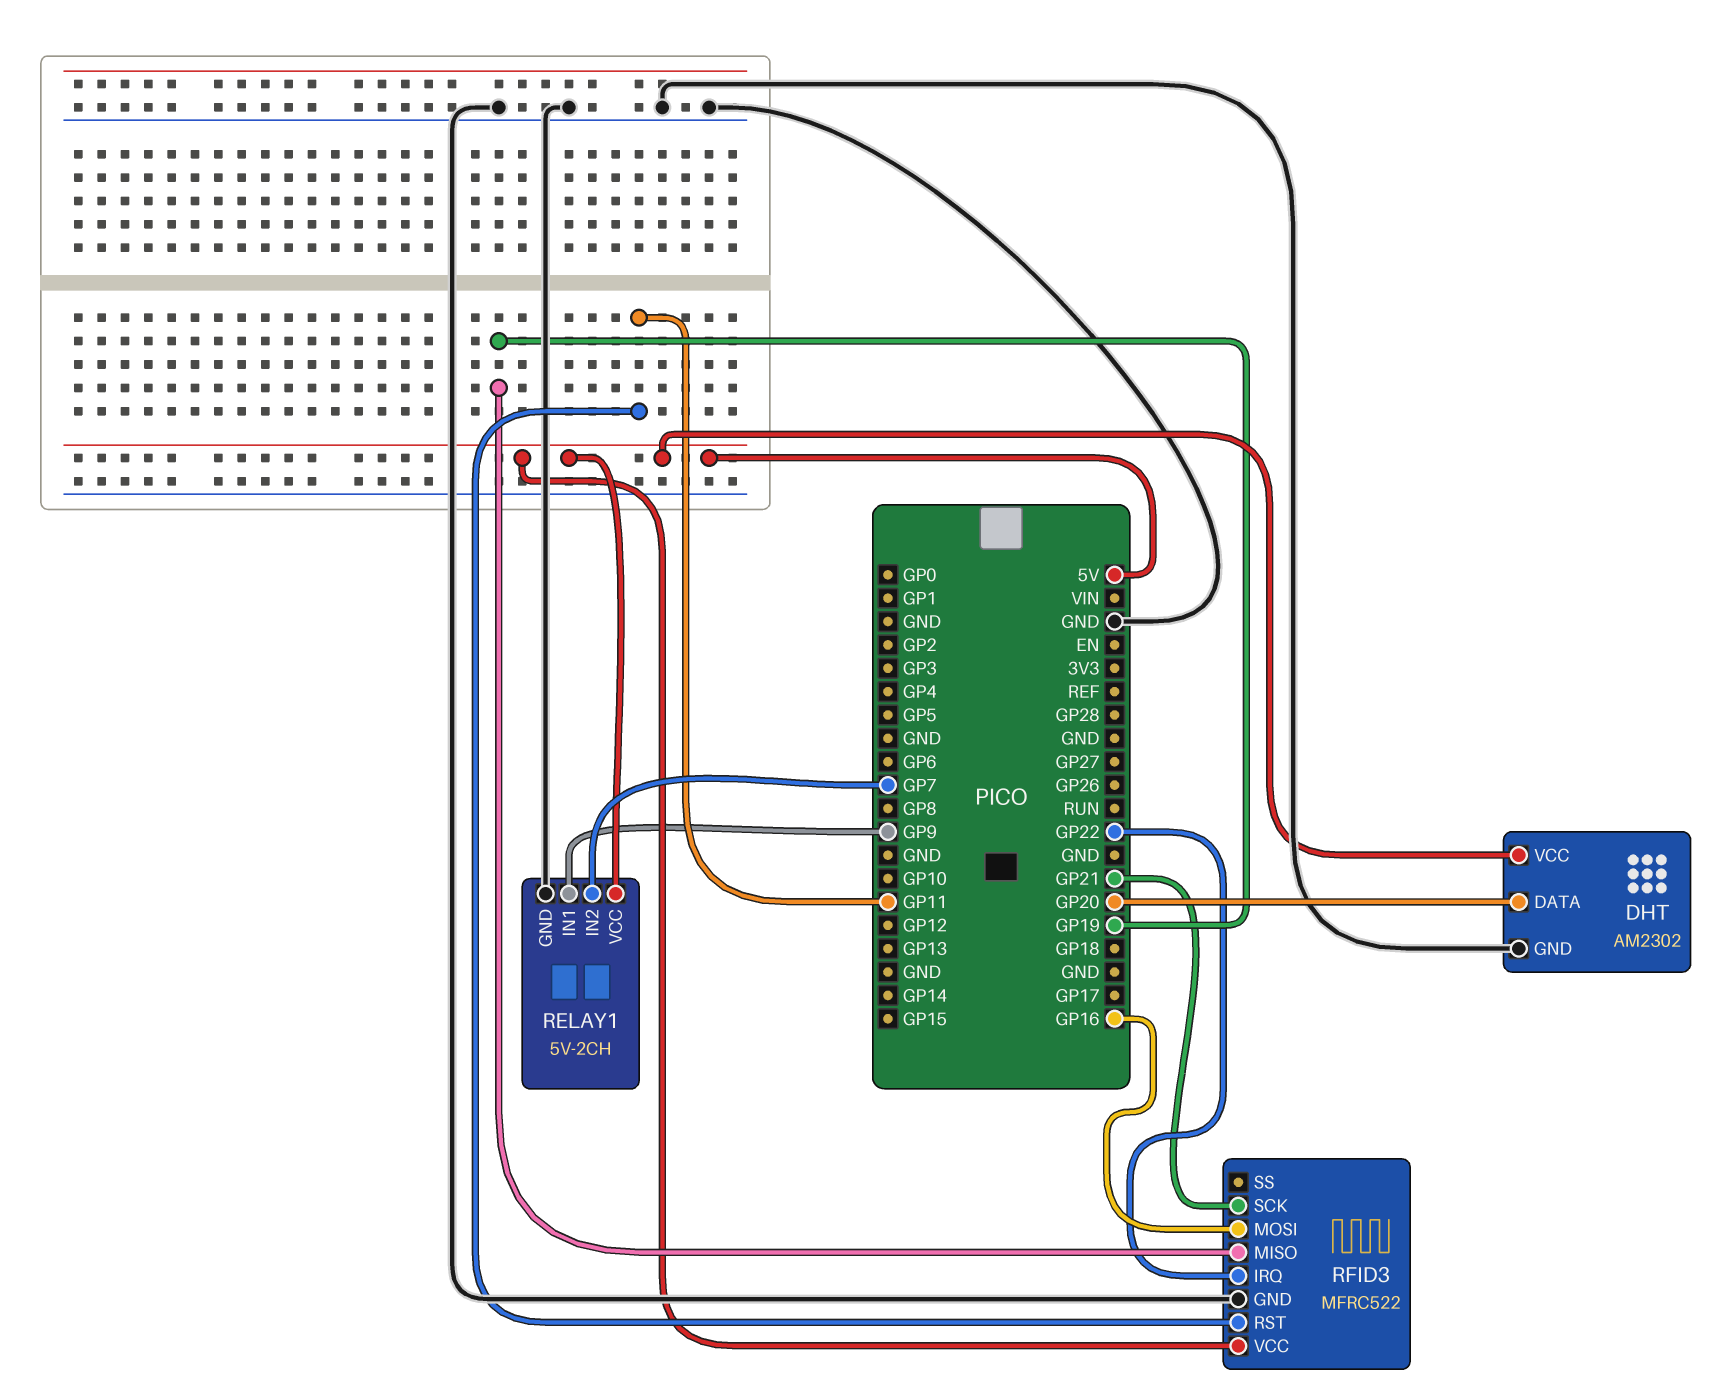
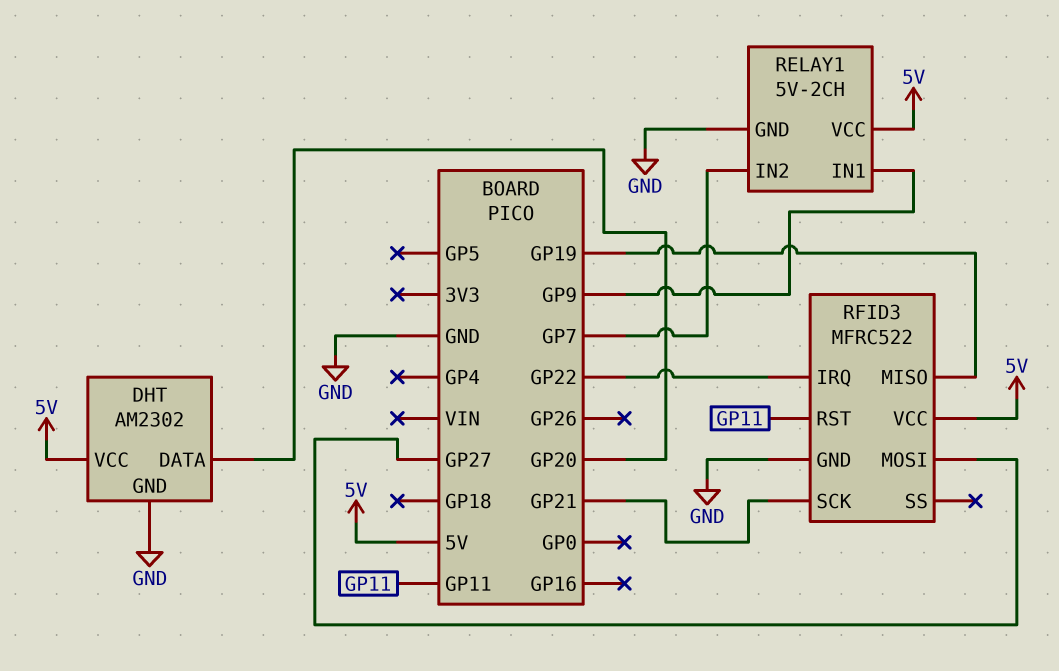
RFID3 pin MOSI: GP16 -> GP27

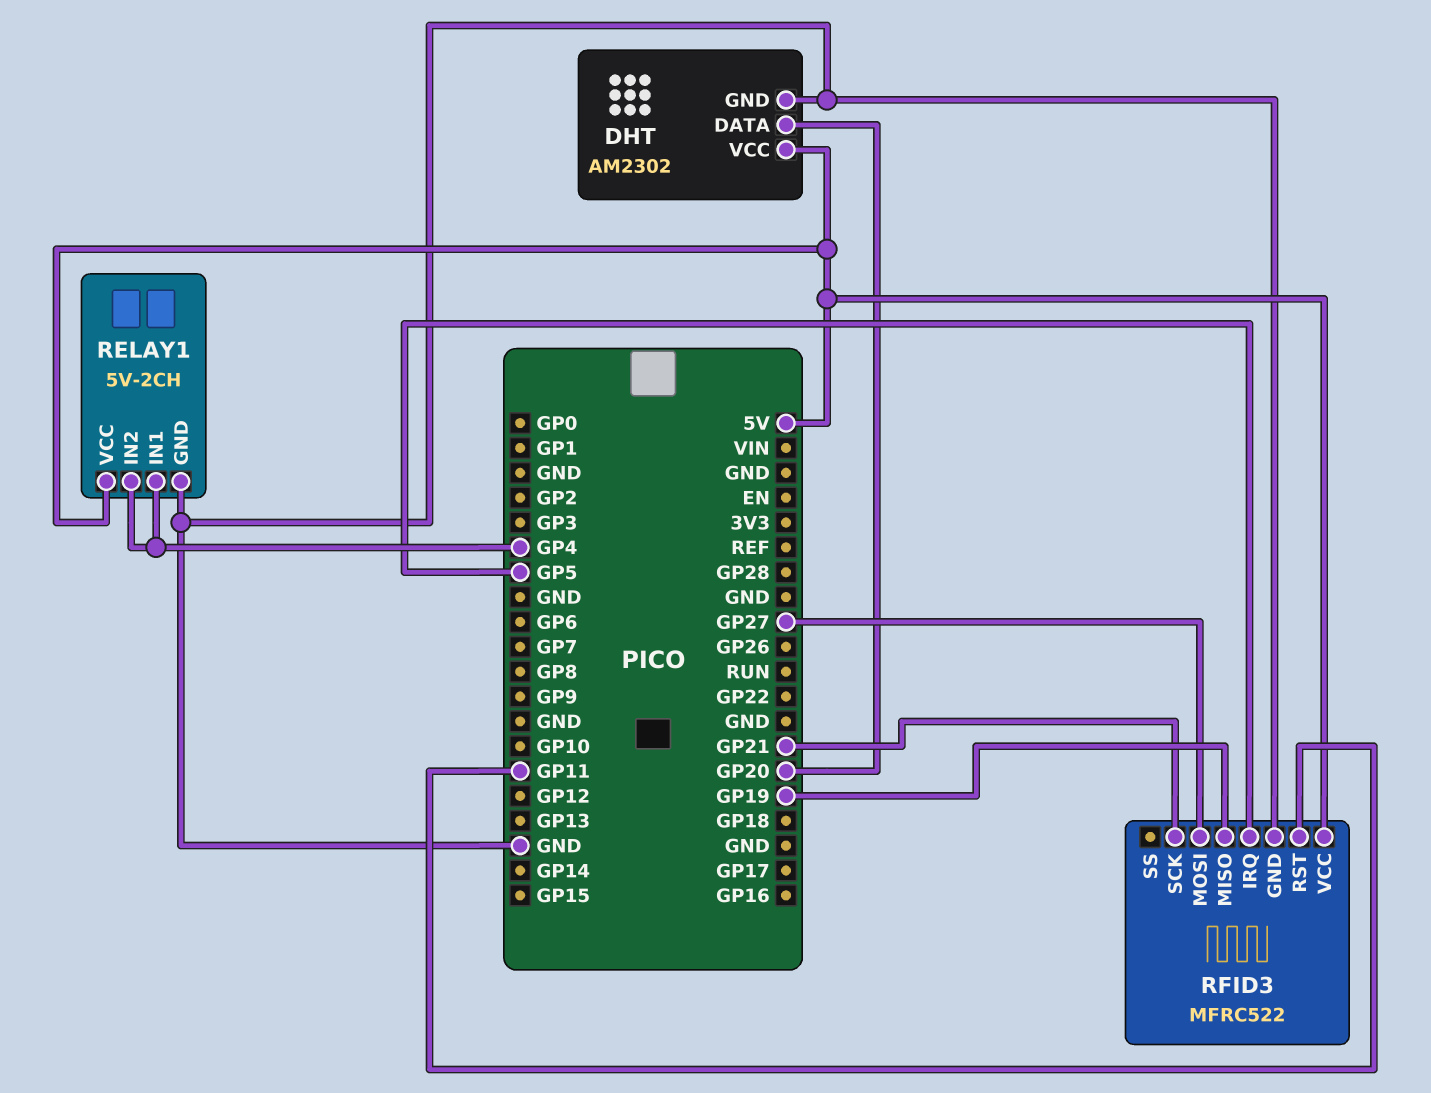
RELAY1 pin IN1: GP9 -> GP4
RELAY1 pin IN2: GP7 -> GP4
RFID3 pin IRQ: GP22 -> GP5

